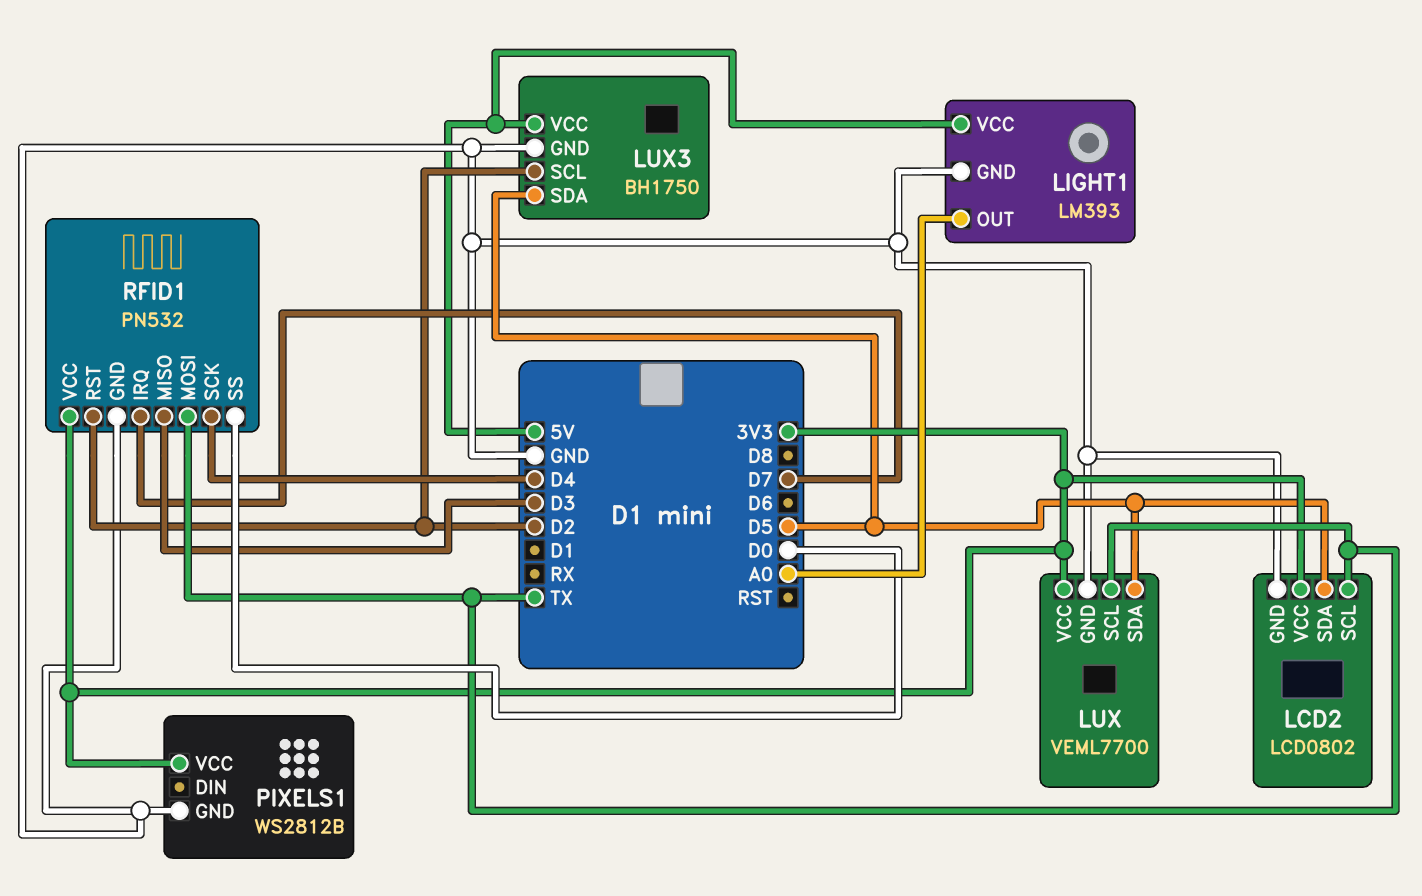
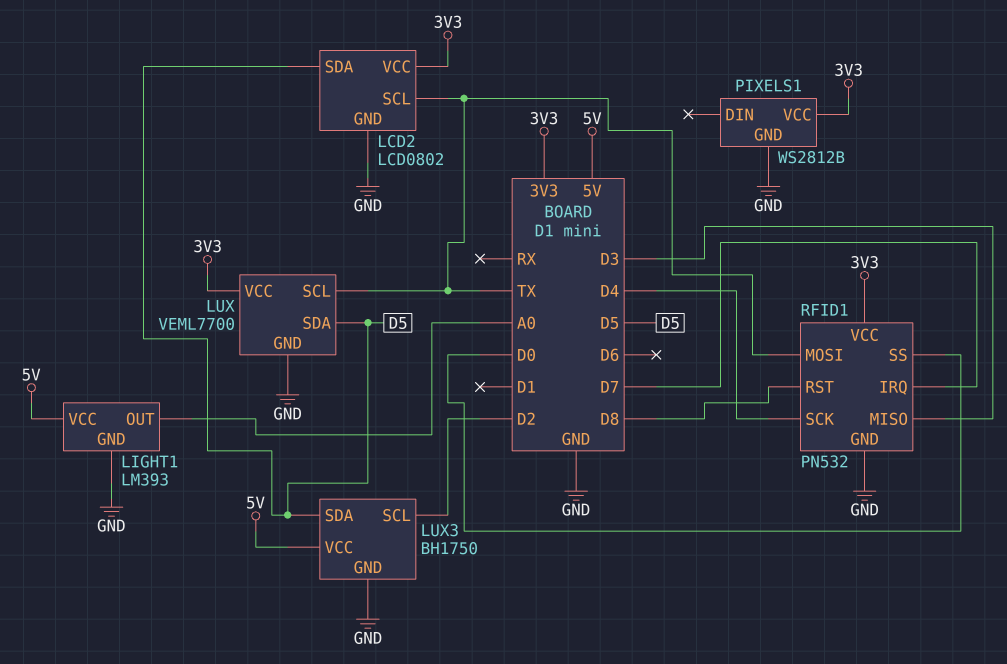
RFID1 pin RST: D2 -> D8

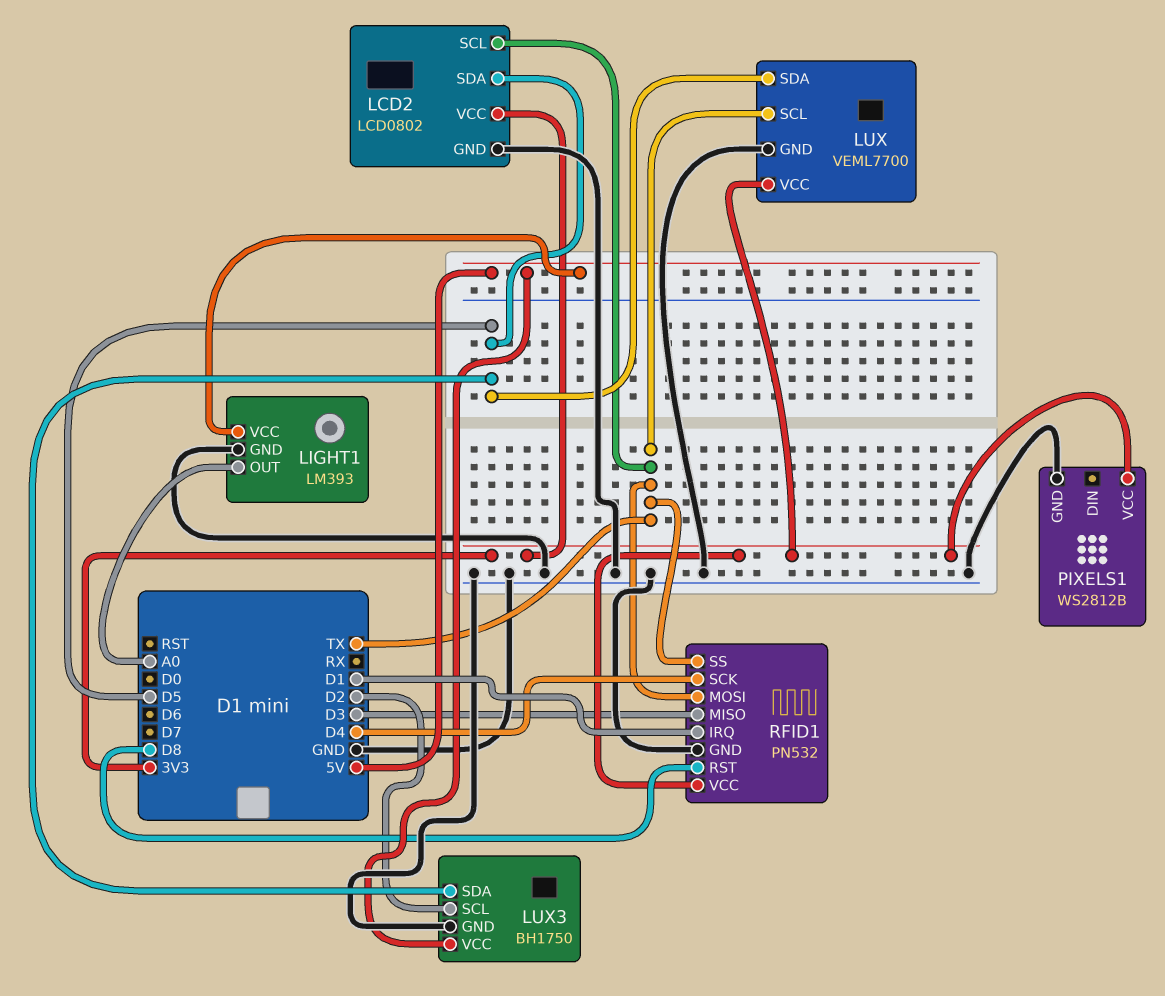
RFID1 pin IRQ: D7 -> D1
RFID1 pin SS: D0 -> TX

